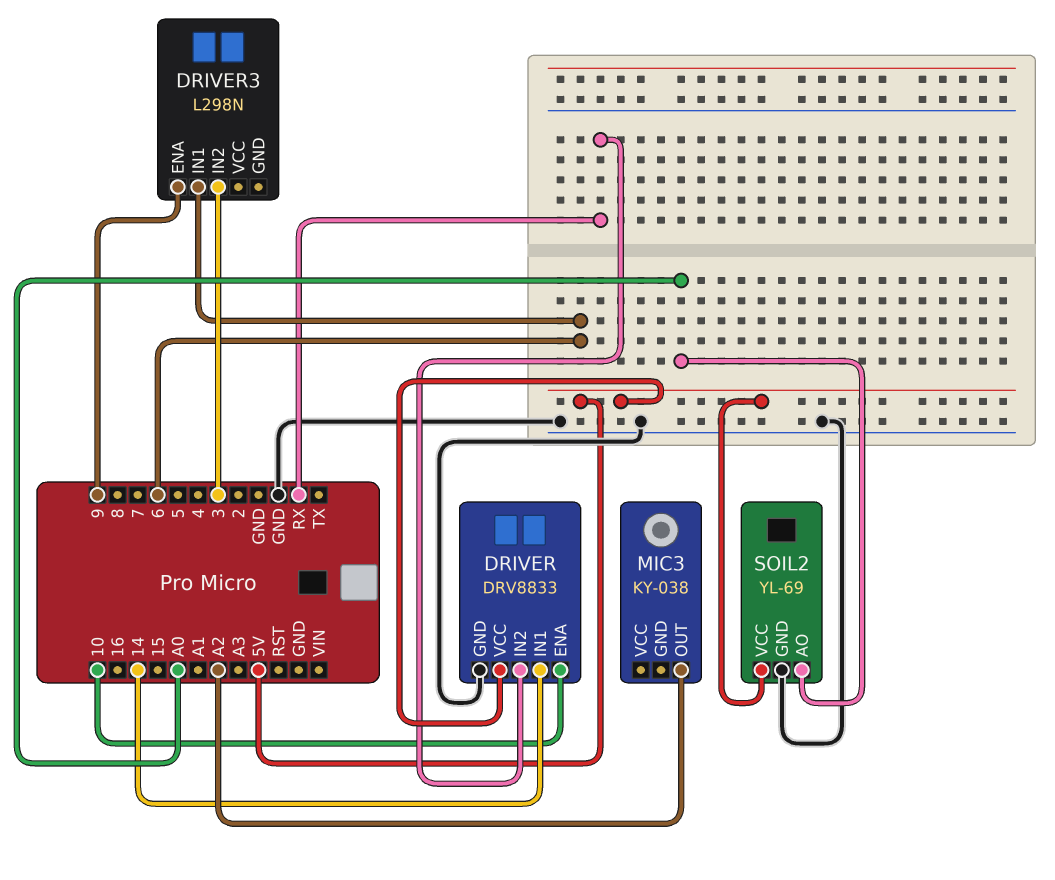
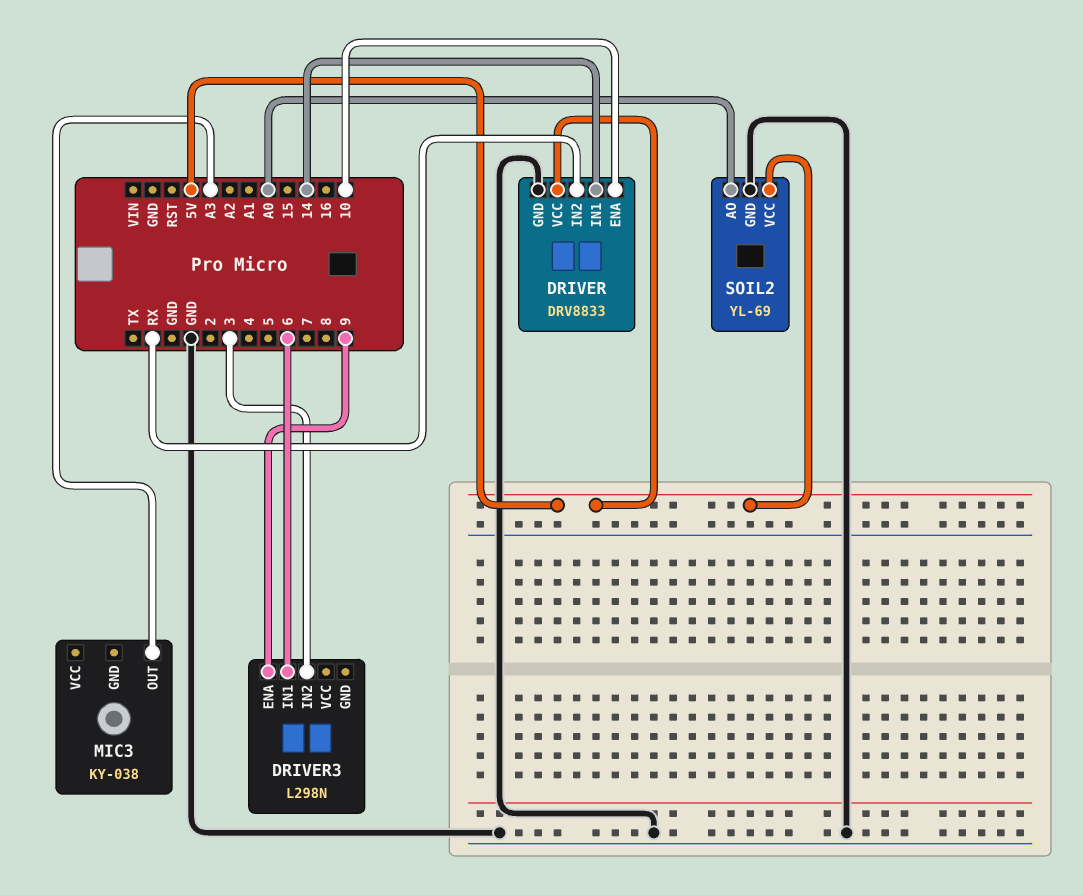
MIC3 pin OUT: A2 -> A3

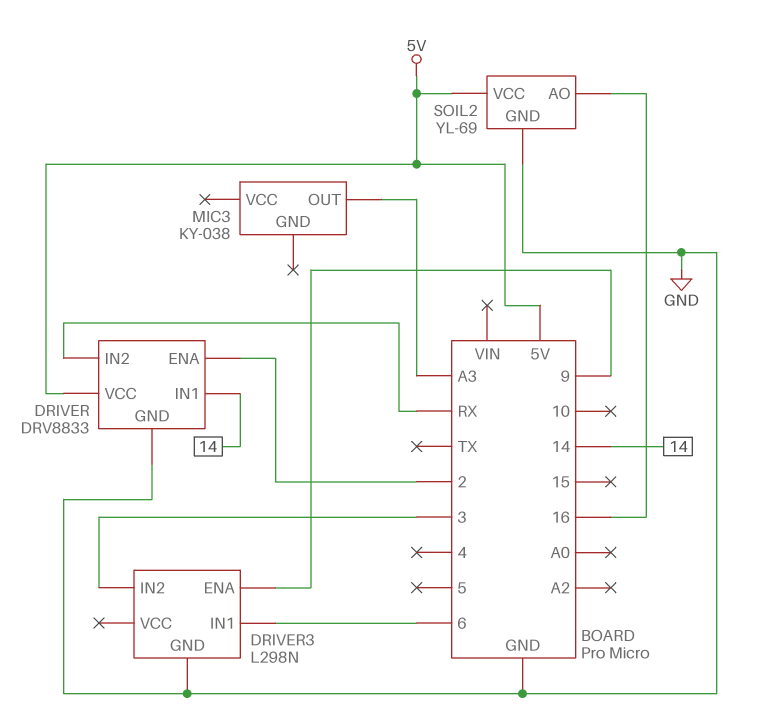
DRIVER pin ENA: 10 -> 2
DRIVER3 pin GND: none -> GND
SOIL2 pin AO: A0 -> 16

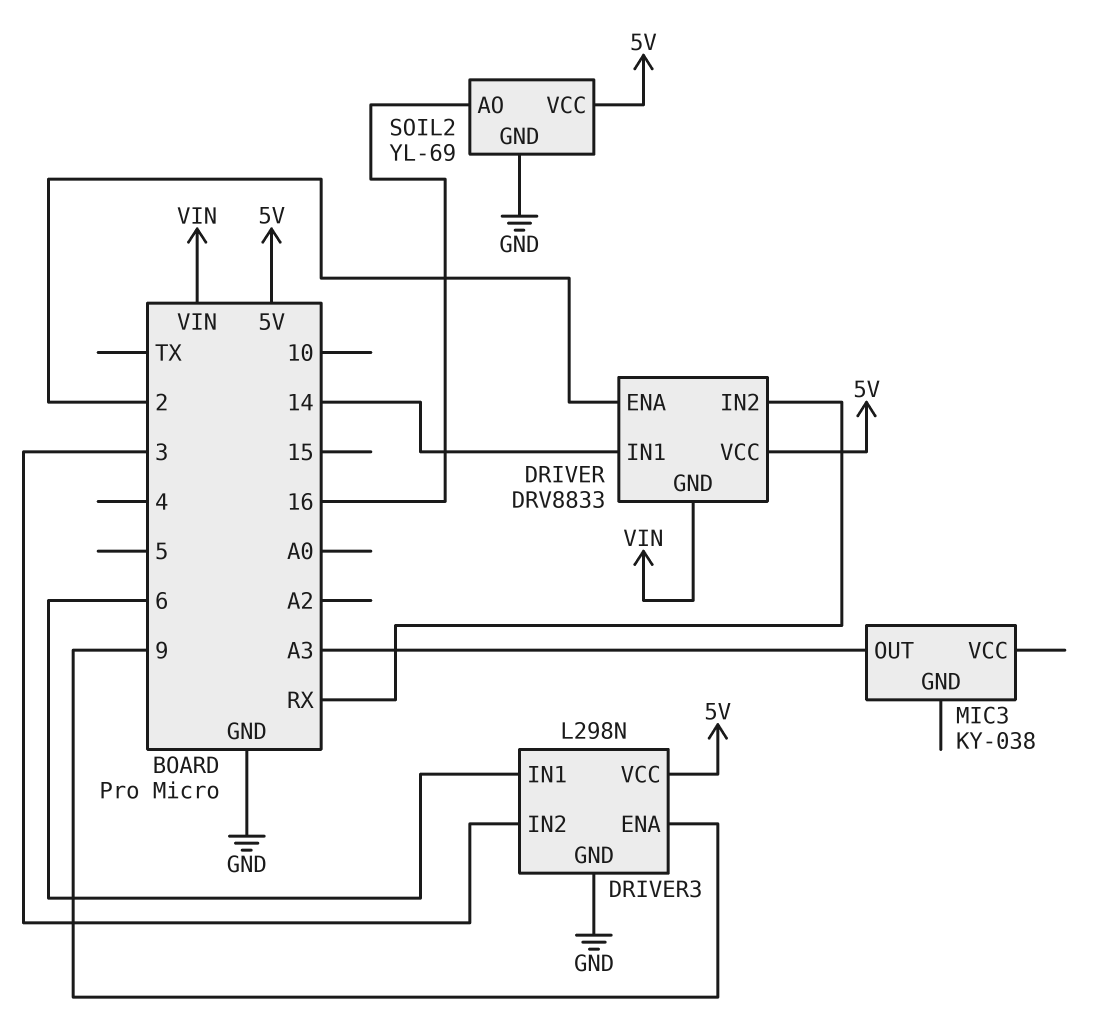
DRIVER pin GND: GND -> VIN
DRIVER3 pin VCC: none -> 5V

